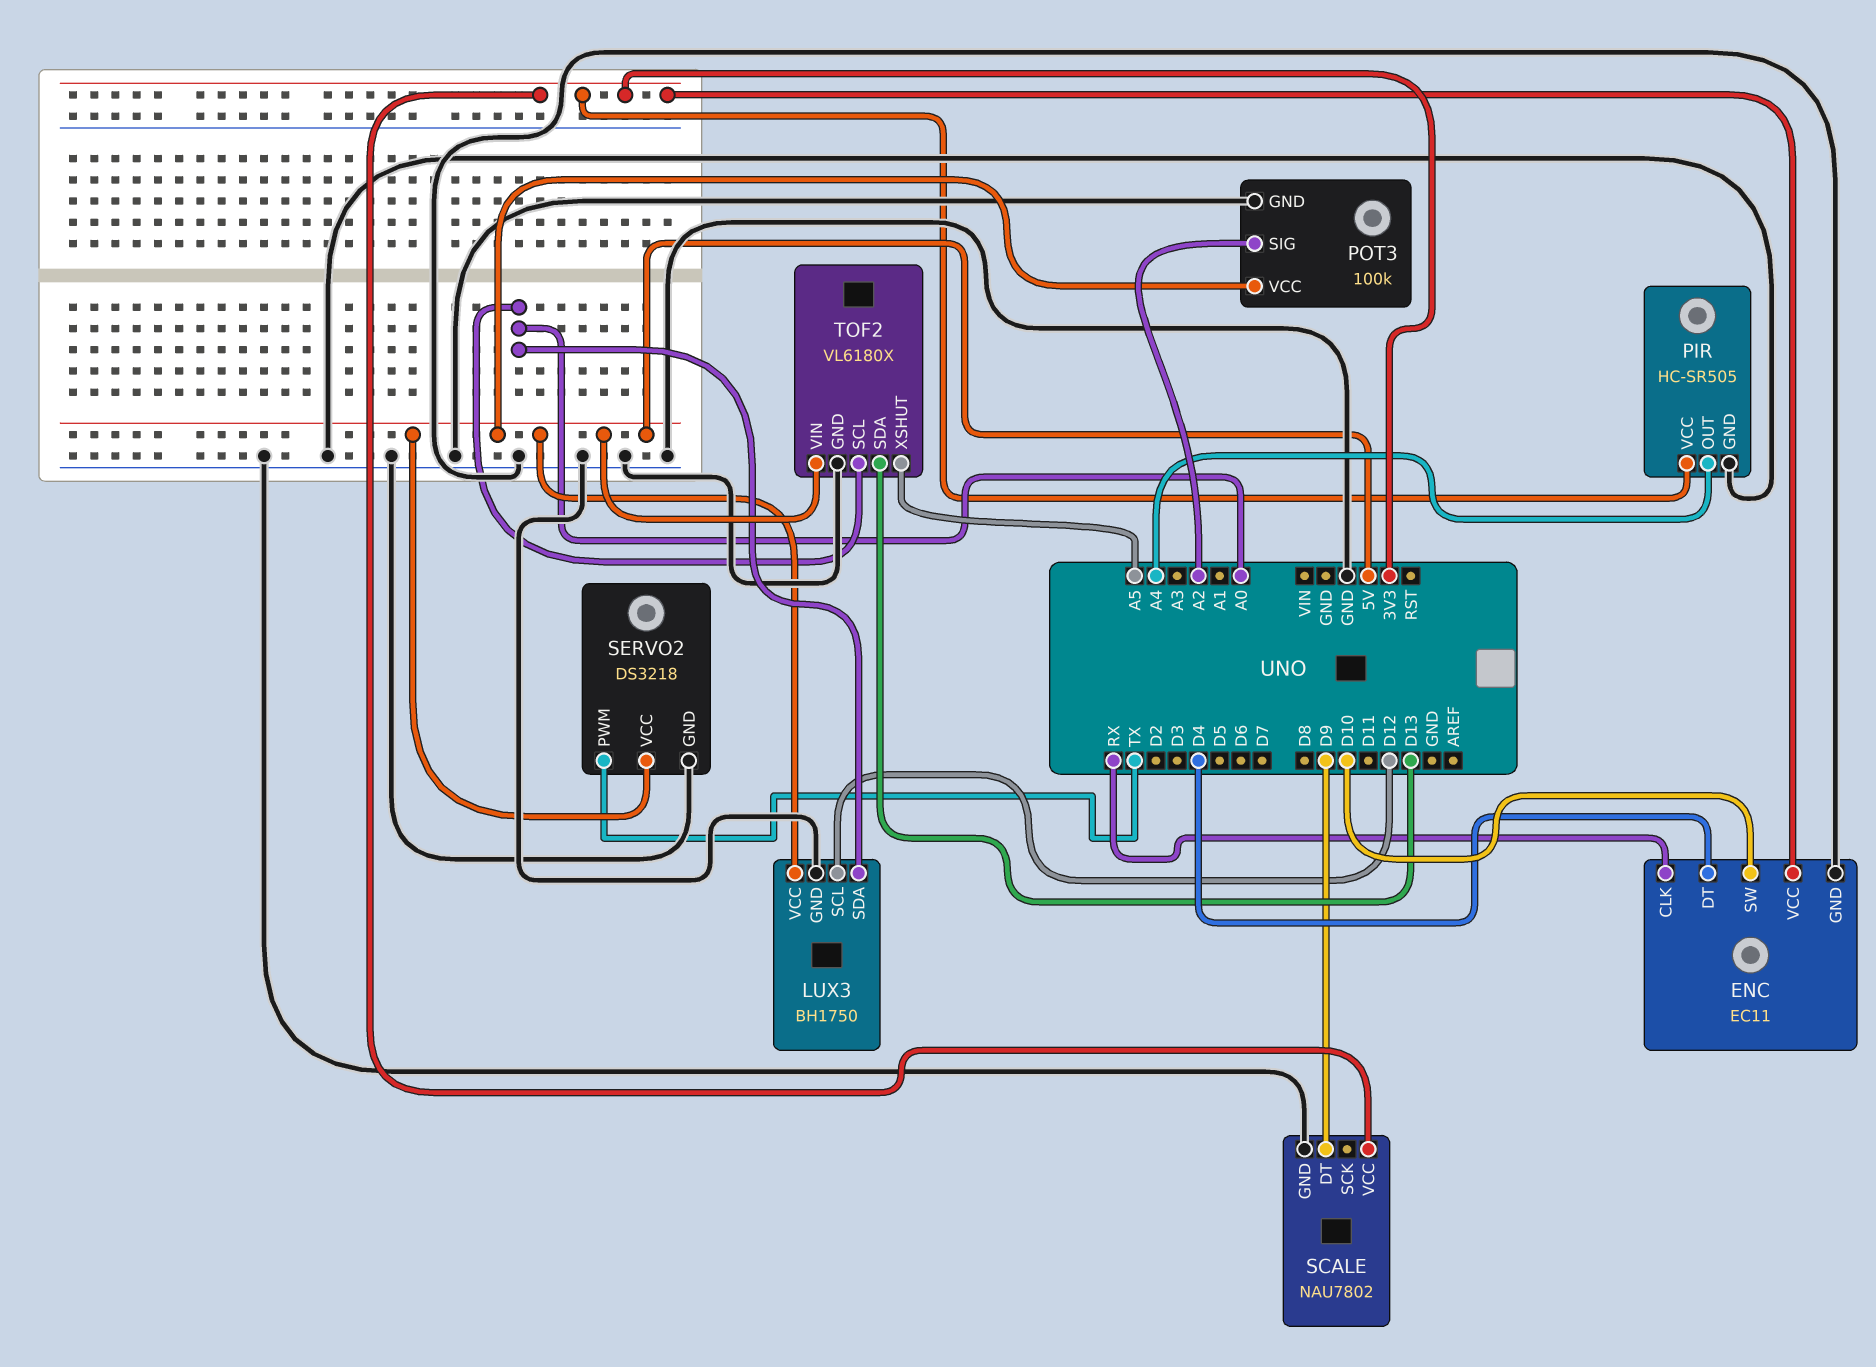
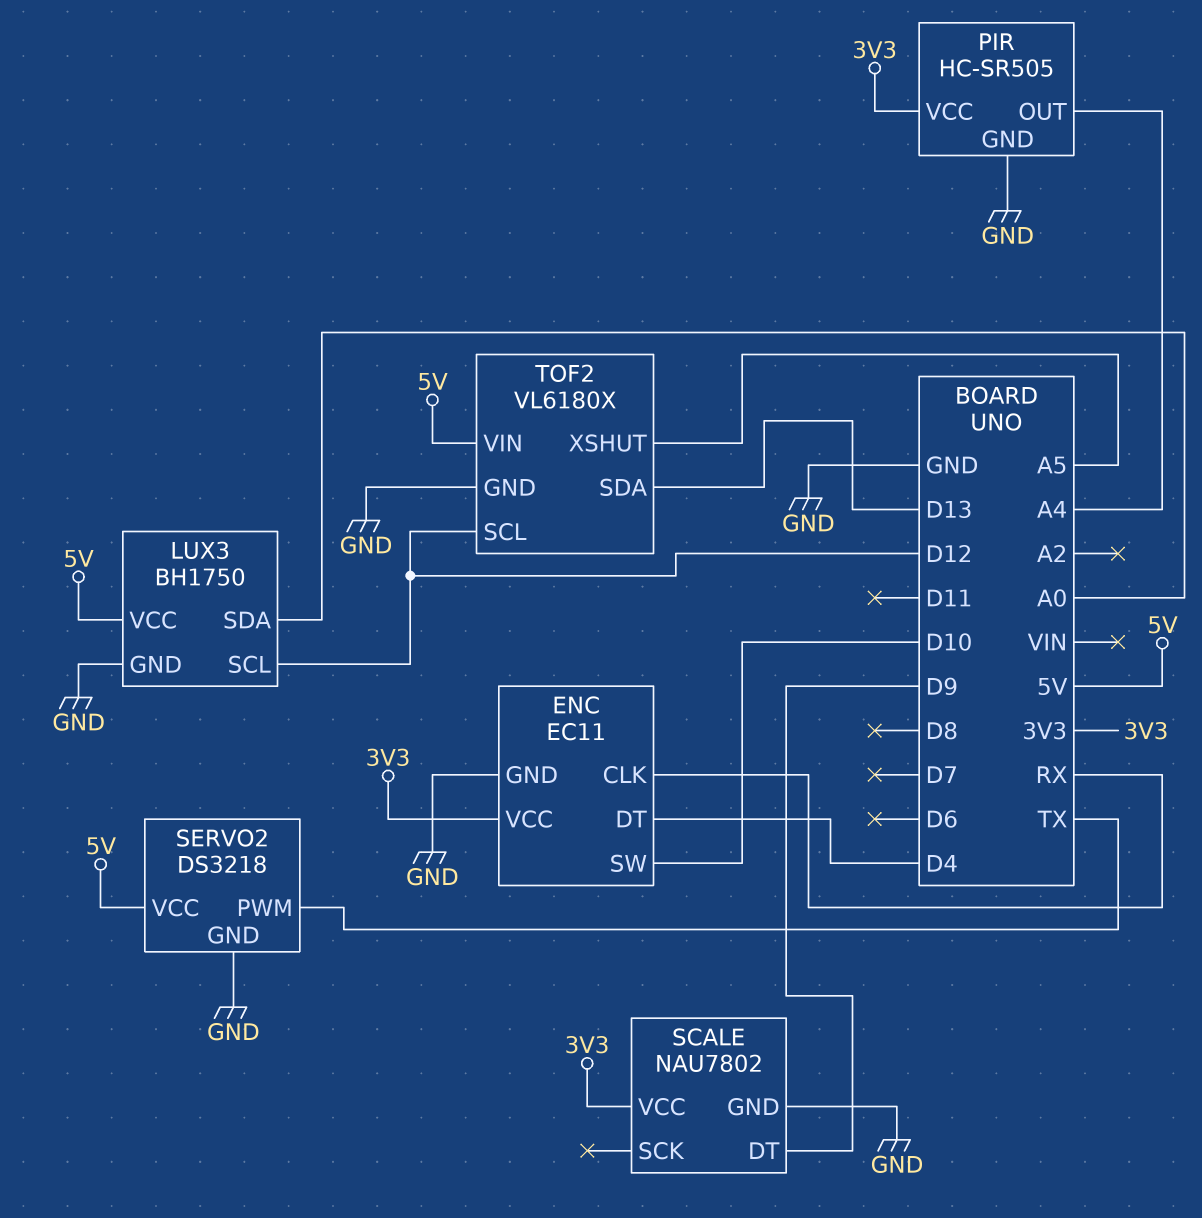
POT3: 100k -> none
POT3 pin GND: GND -> none
POT3 pin SIG: A2 -> none
POT3 pin VCC: 5V -> none
TOF2 pin SCL: A0 -> D12

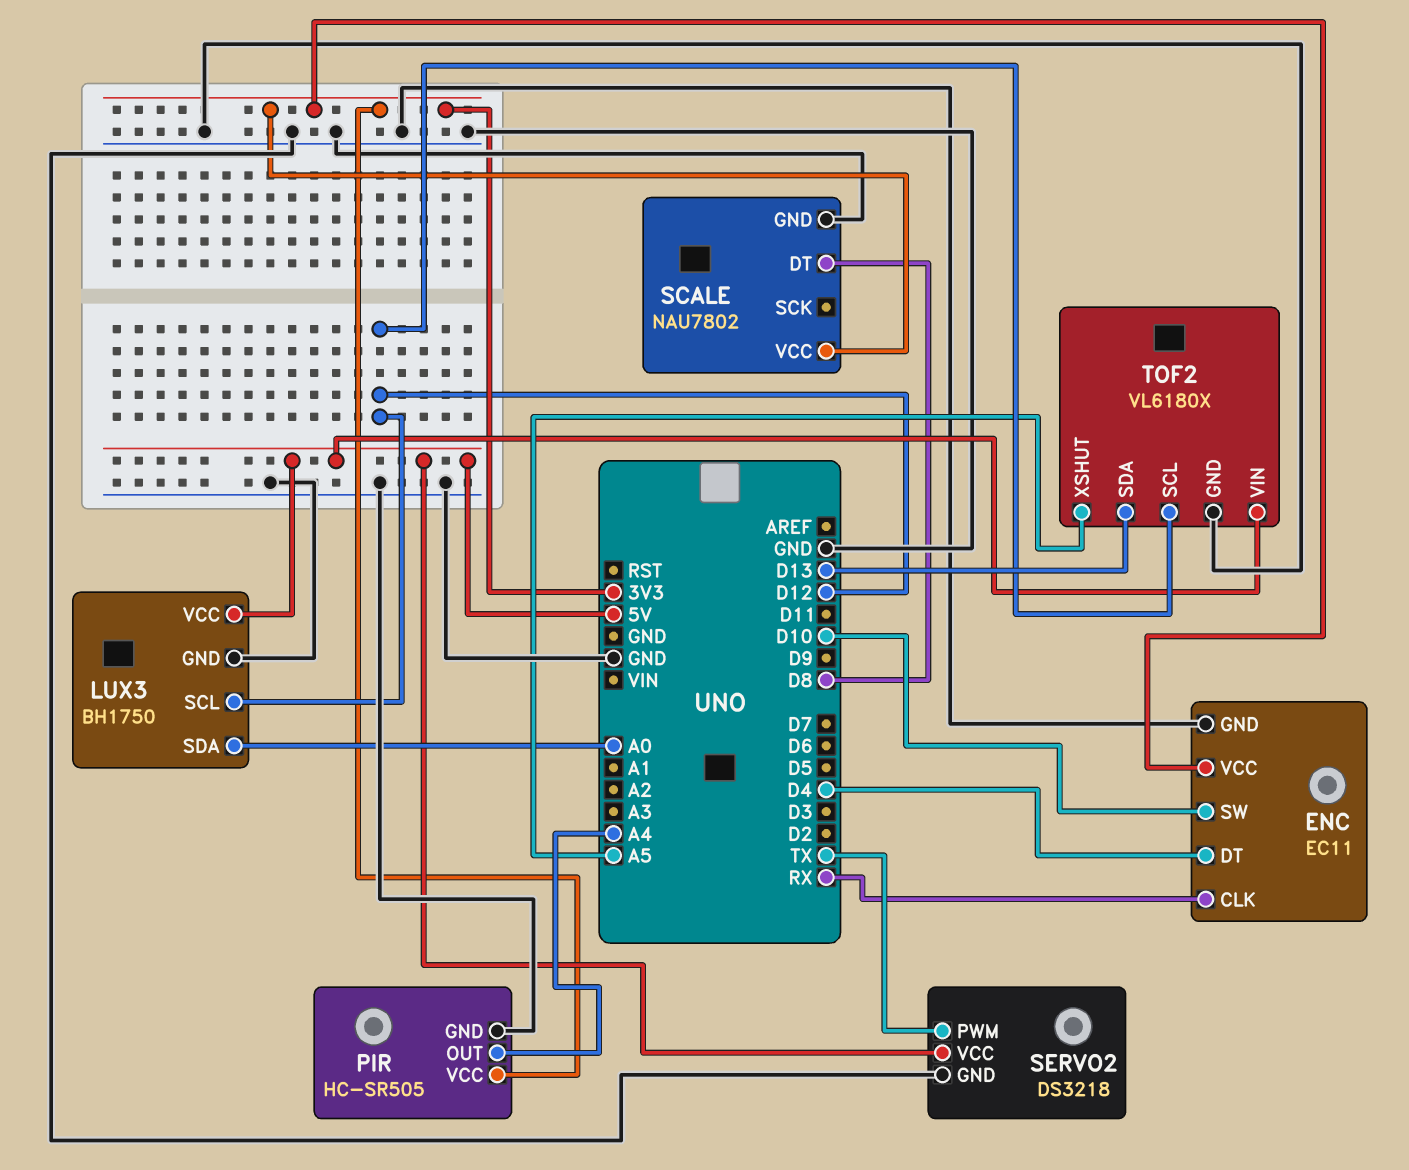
SCALE pin DT: D9 -> D8

